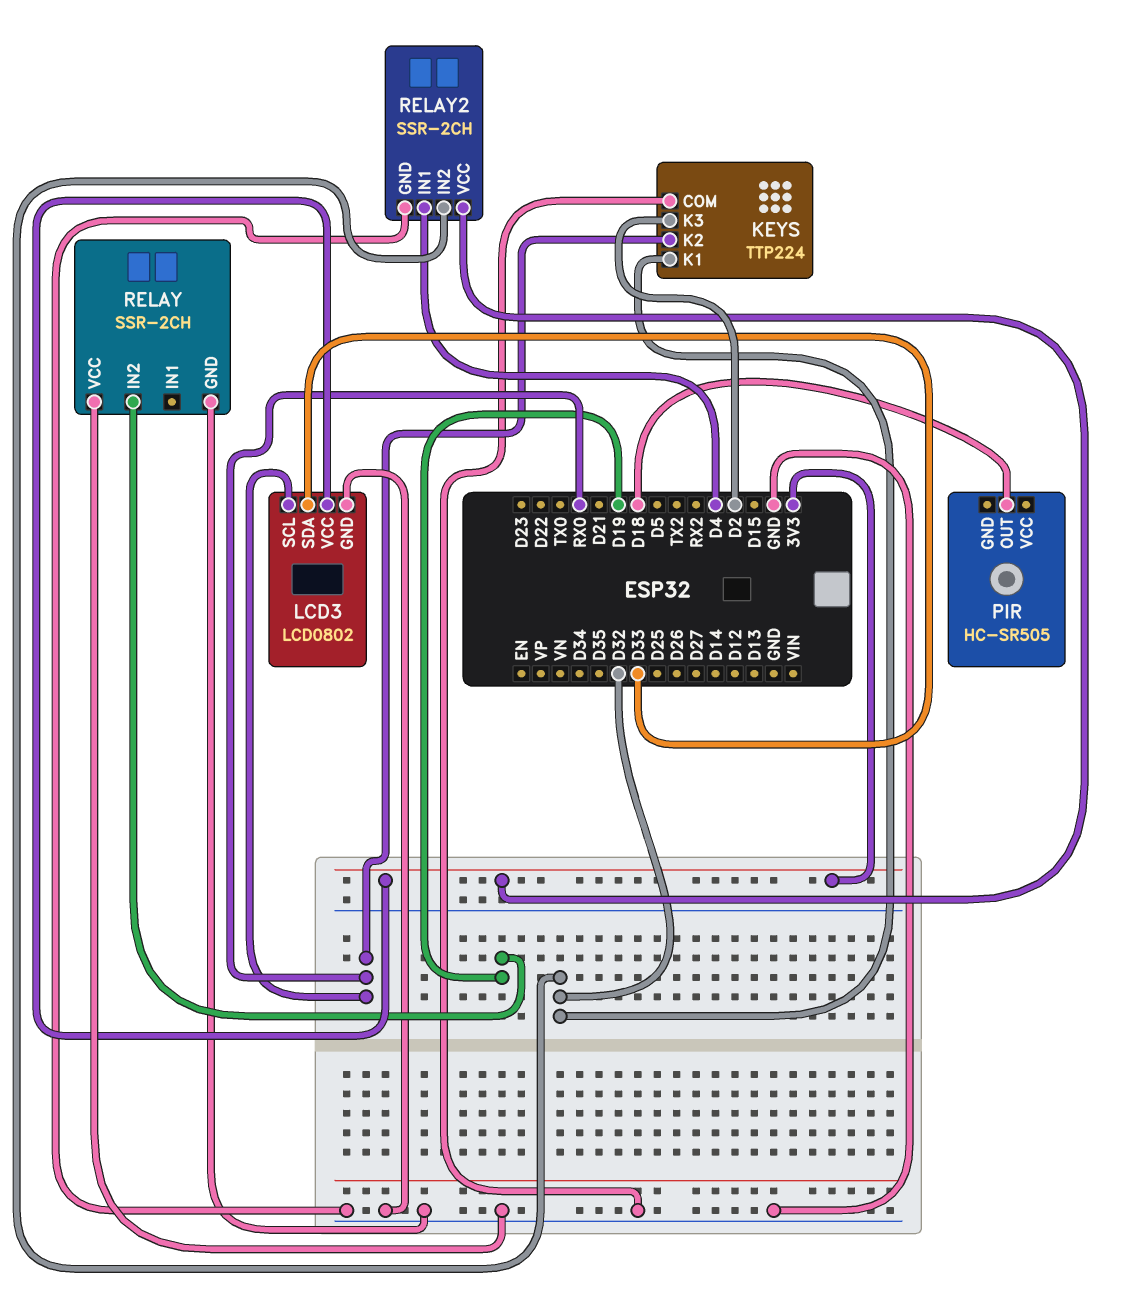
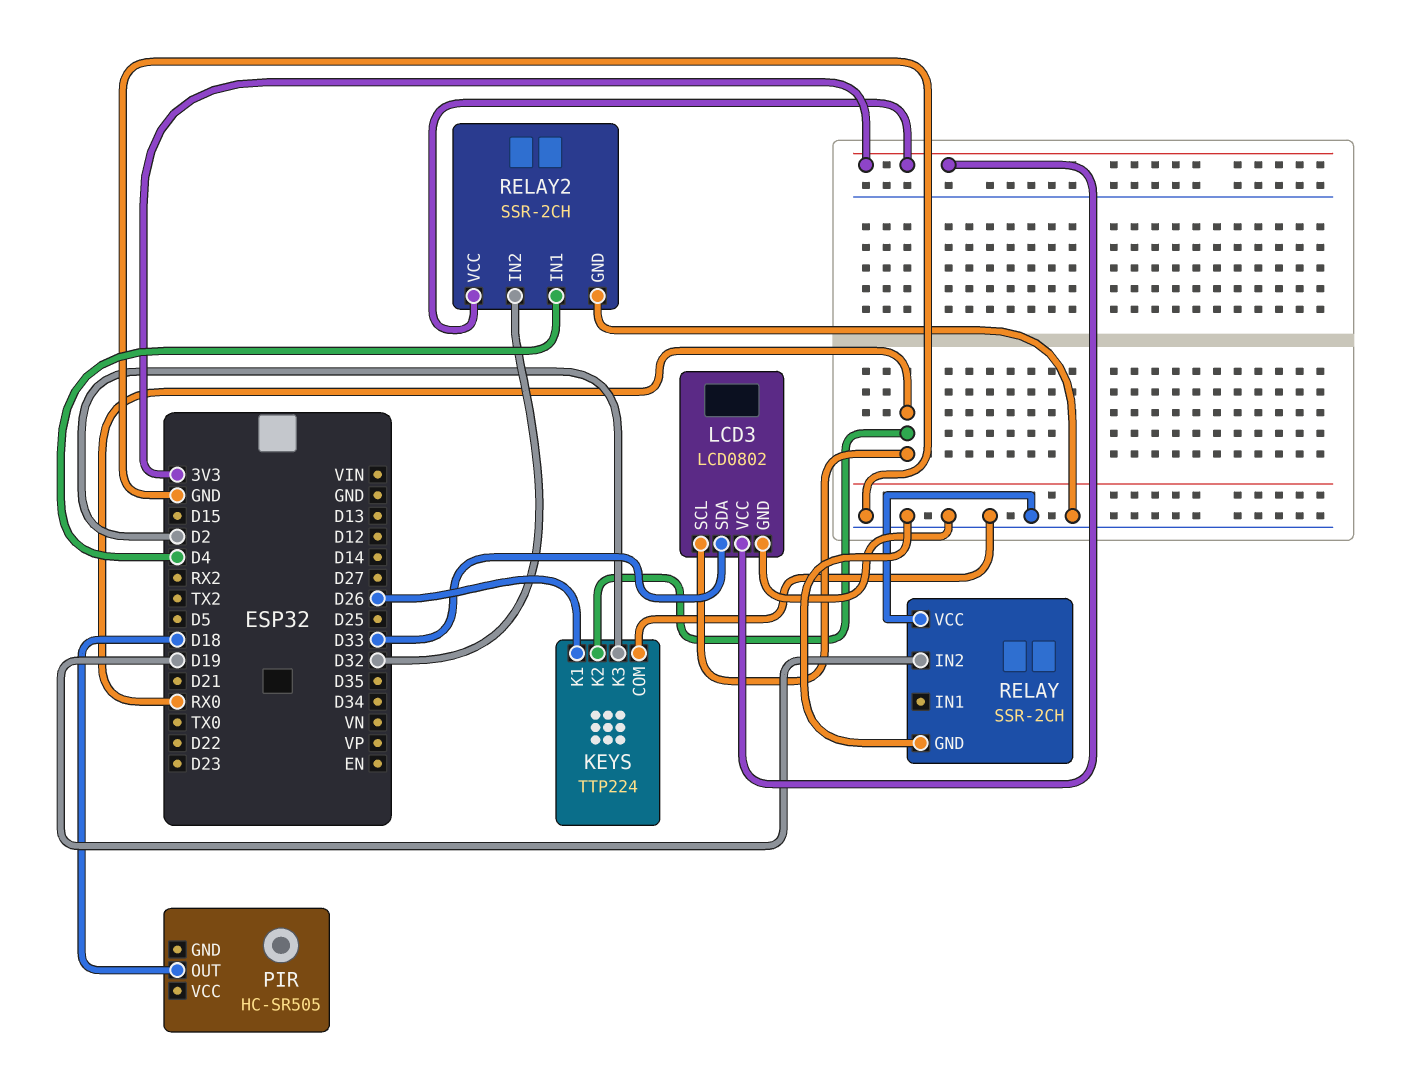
KEYS pin K1: D32 -> D26

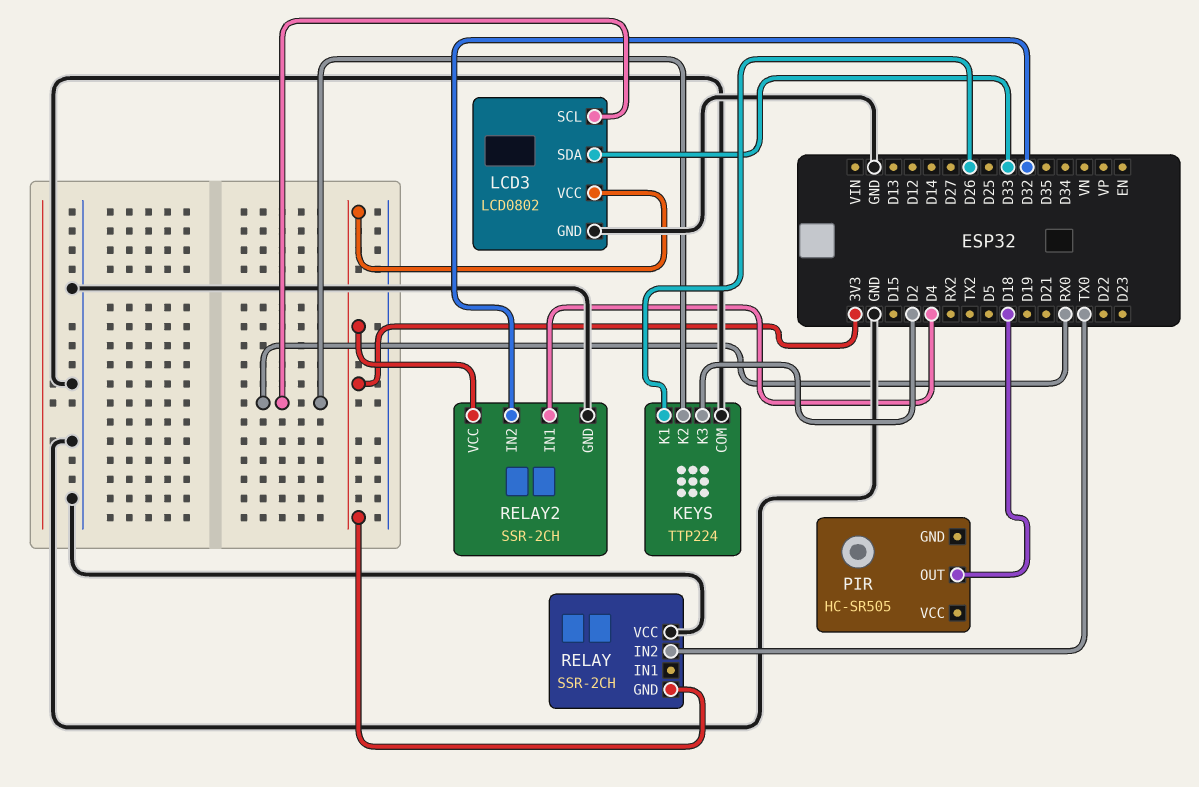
RELAY pin GND: GND -> 3V3
RELAY pin IN2: D19 -> TX0

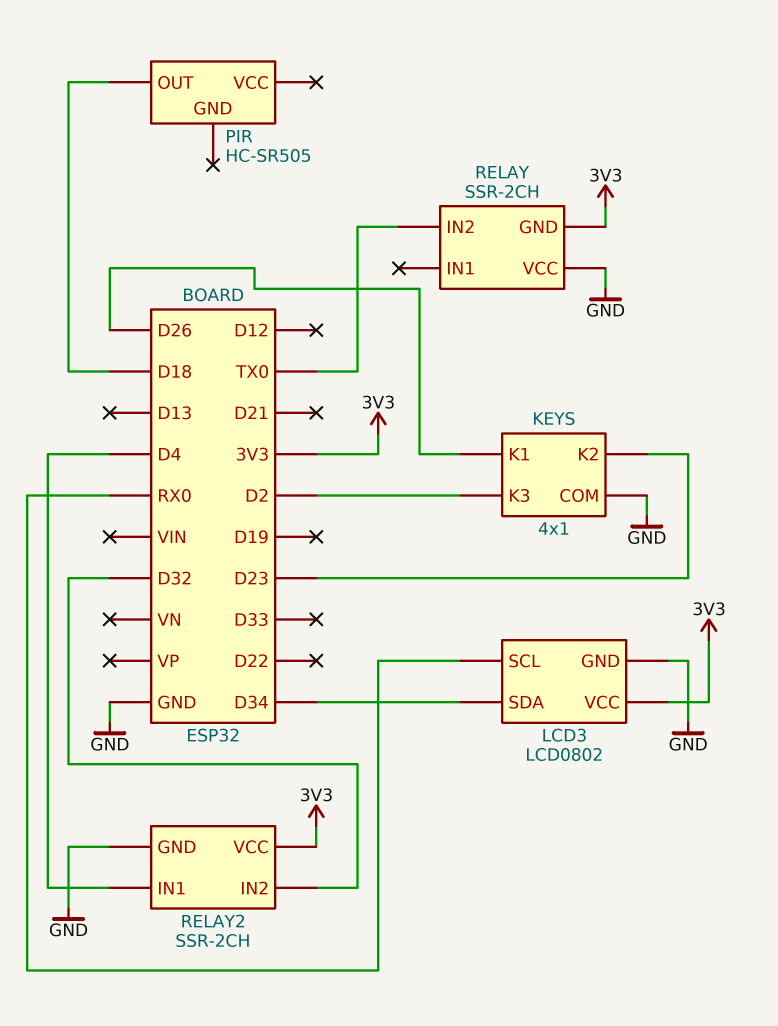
KEYS: TTP224 -> 4x1
KEYS pin K2: RX0 -> D23
LCD3 pin SDA: D33 -> D34

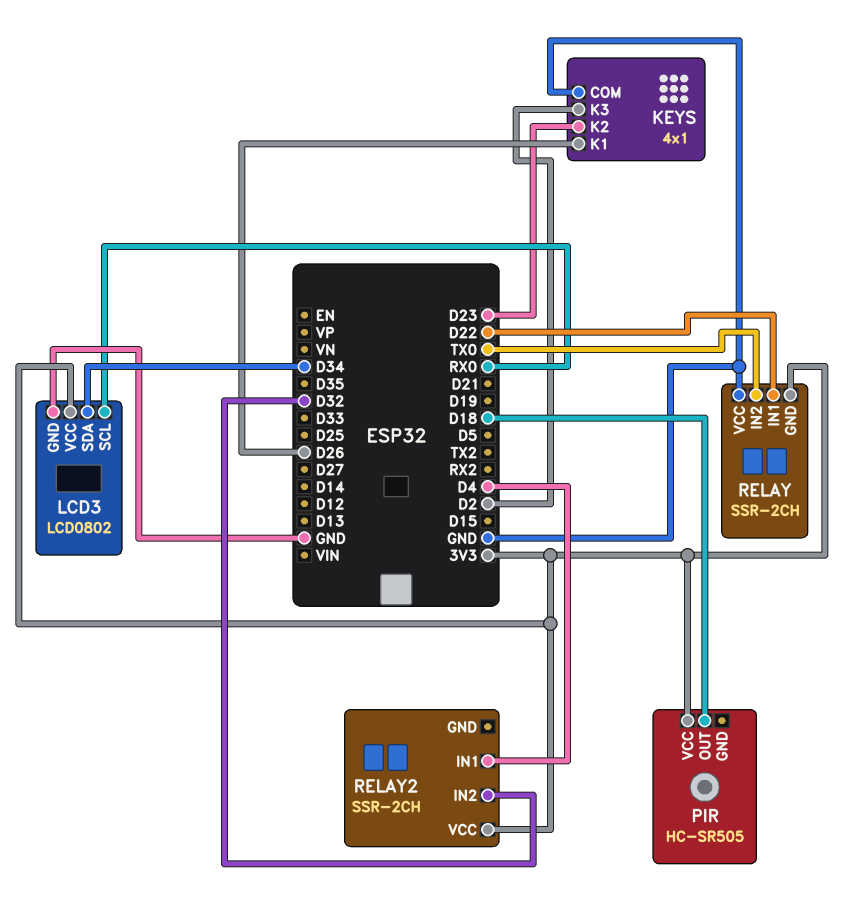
PIR pin VCC: none -> 3V3
RELAY pin IN1: none -> D22
RELAY2 pin GND: GND -> none

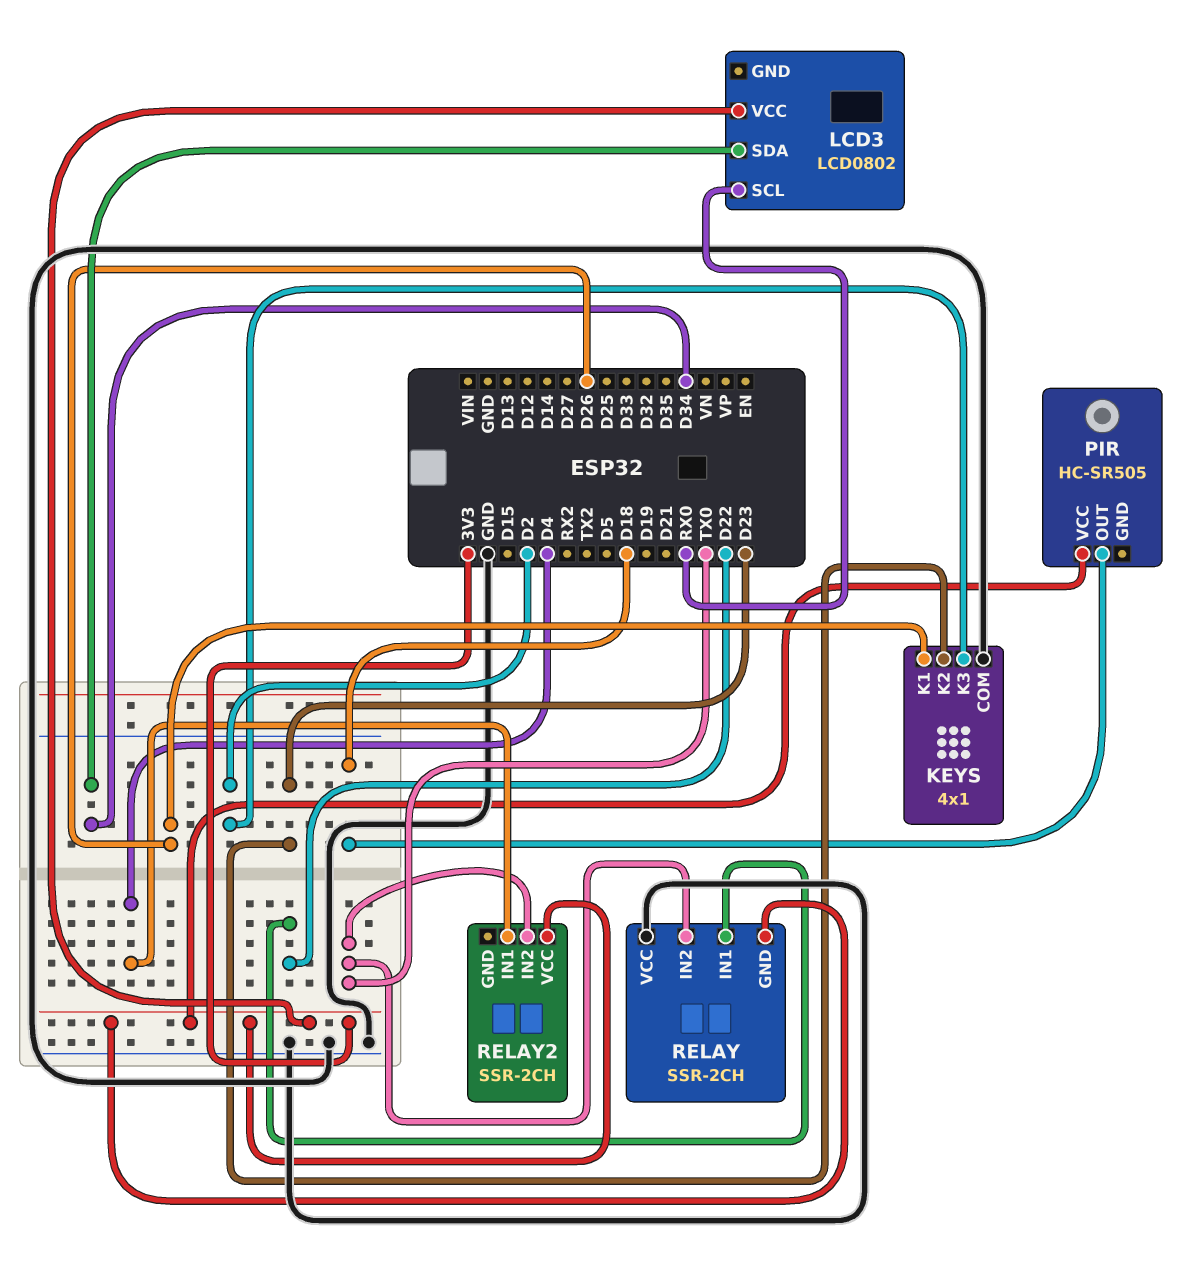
LCD3 pin GND: GND -> none
RELAY2 pin IN2: D32 -> TX0

